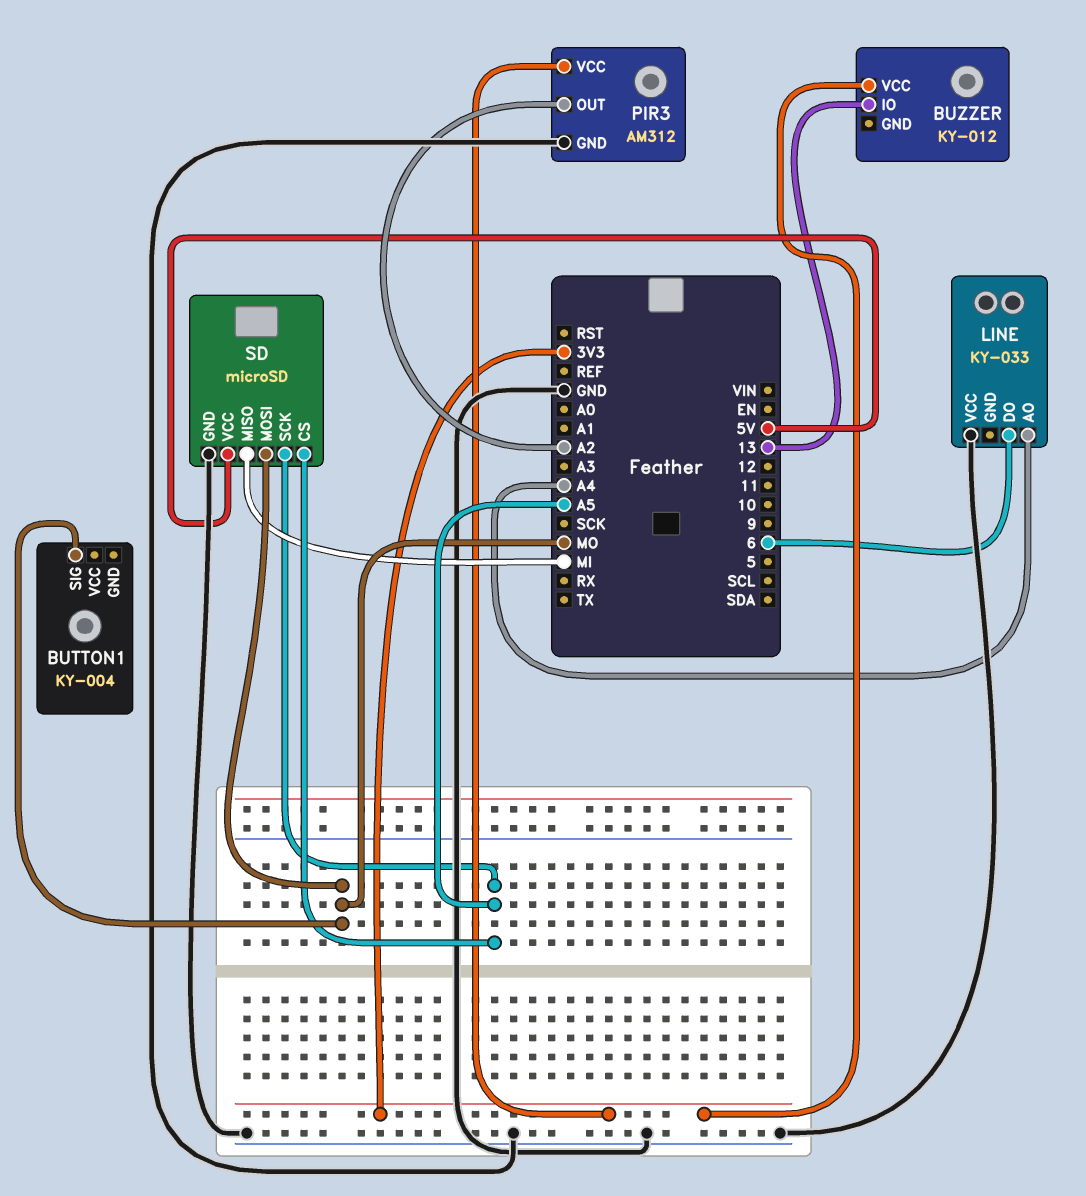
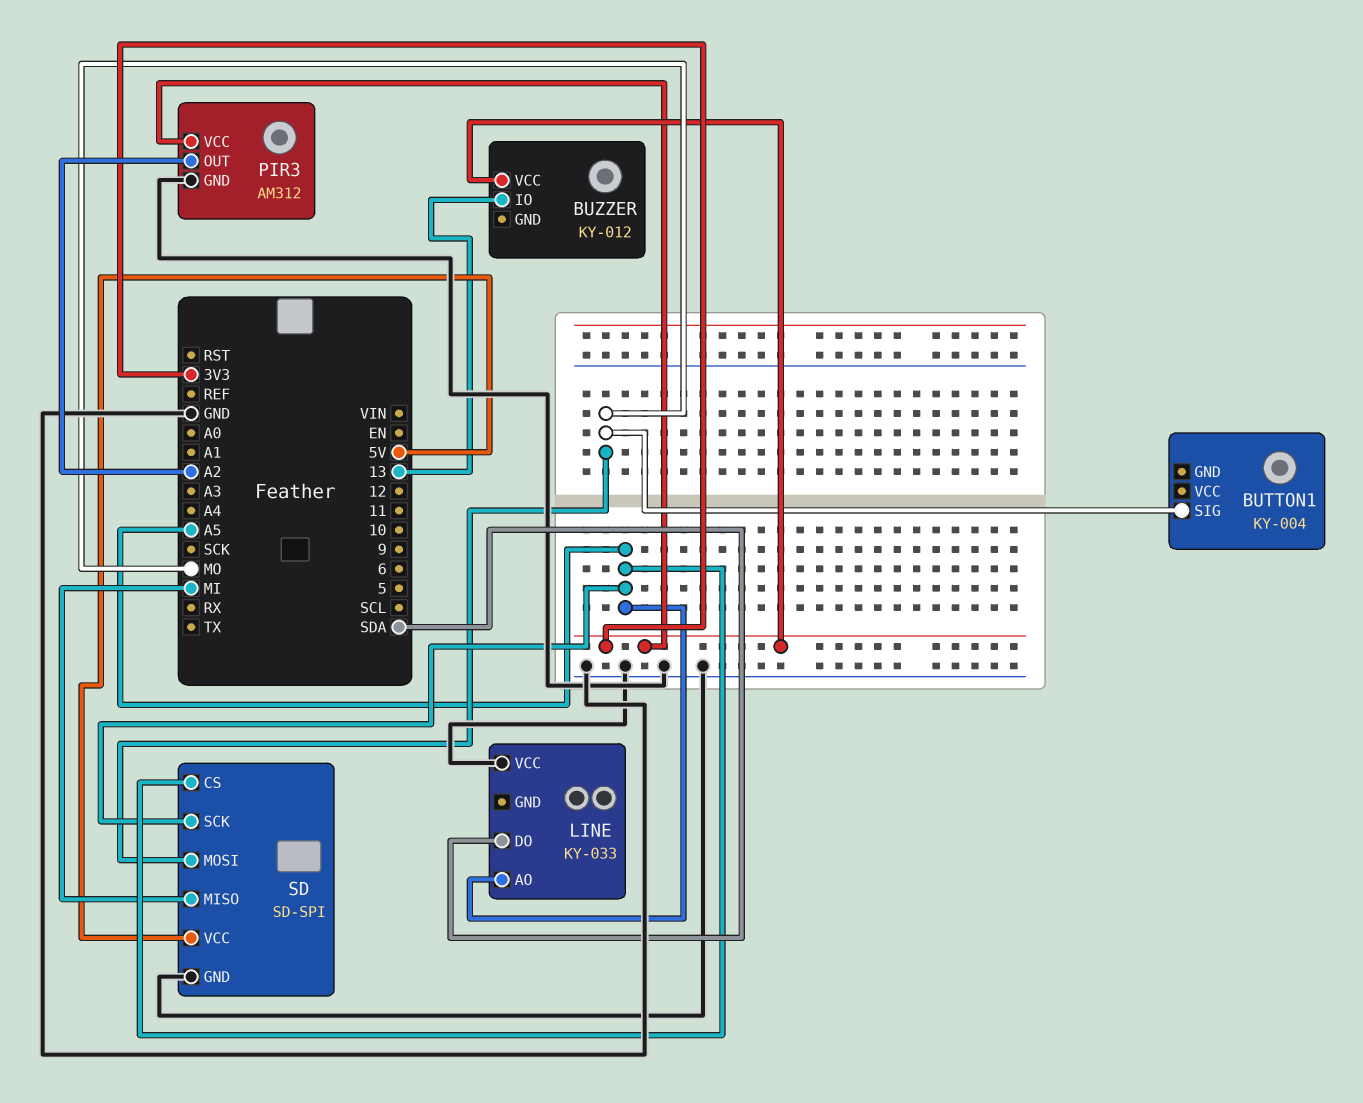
LINE pin AO: A4 -> A5
LINE pin DO: 6 -> SDA
SD: microSD -> SD-SPI

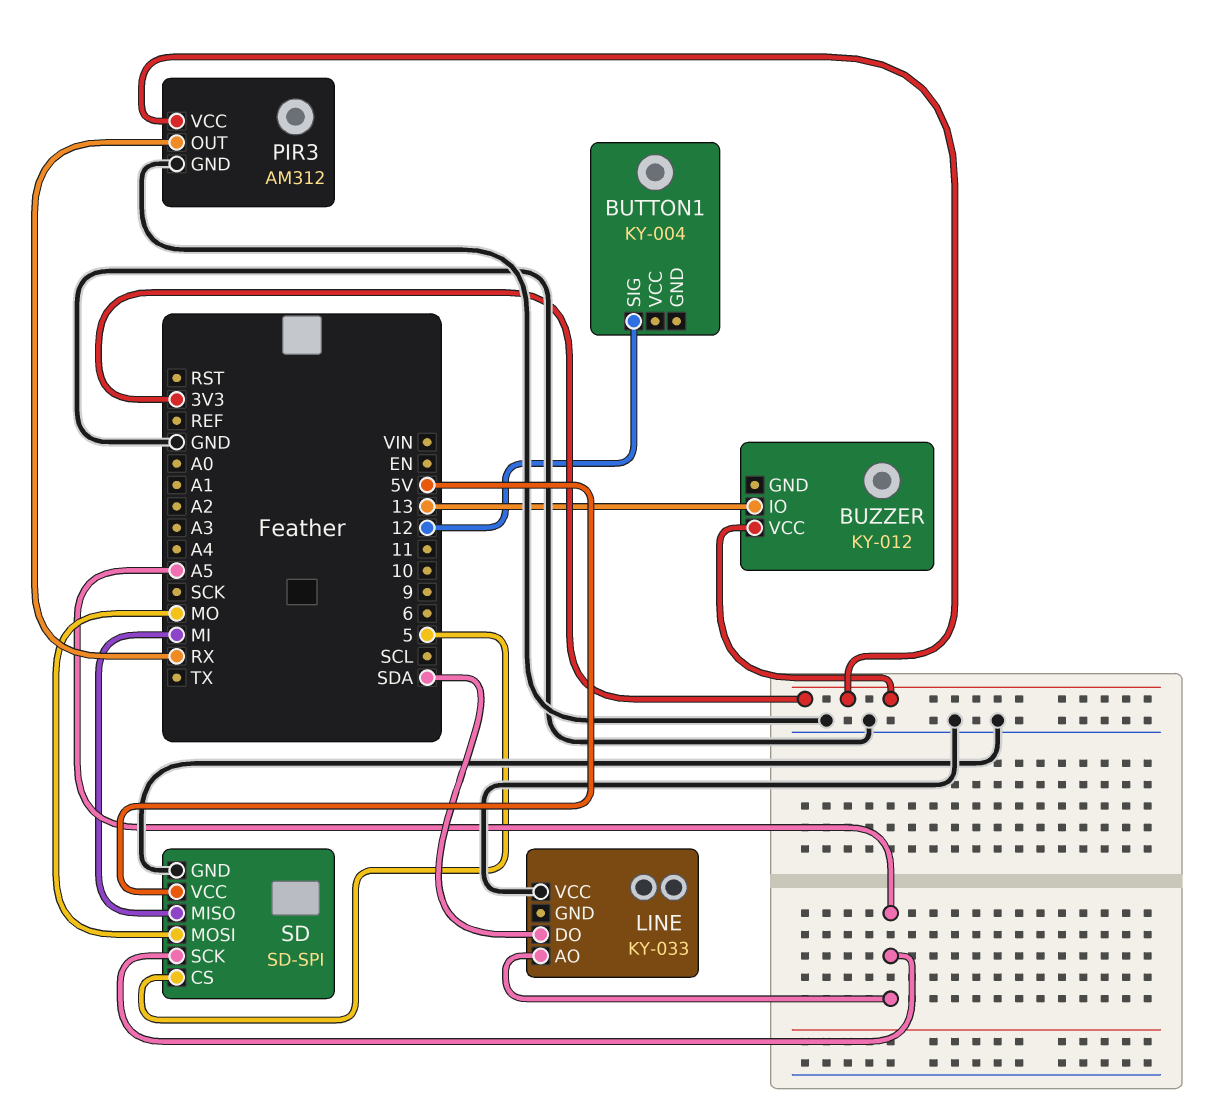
BUTTON1 pin SIG: MO -> 12
PIR3 pin OUT: A2 -> RX
SD pin CS: A5 -> 5

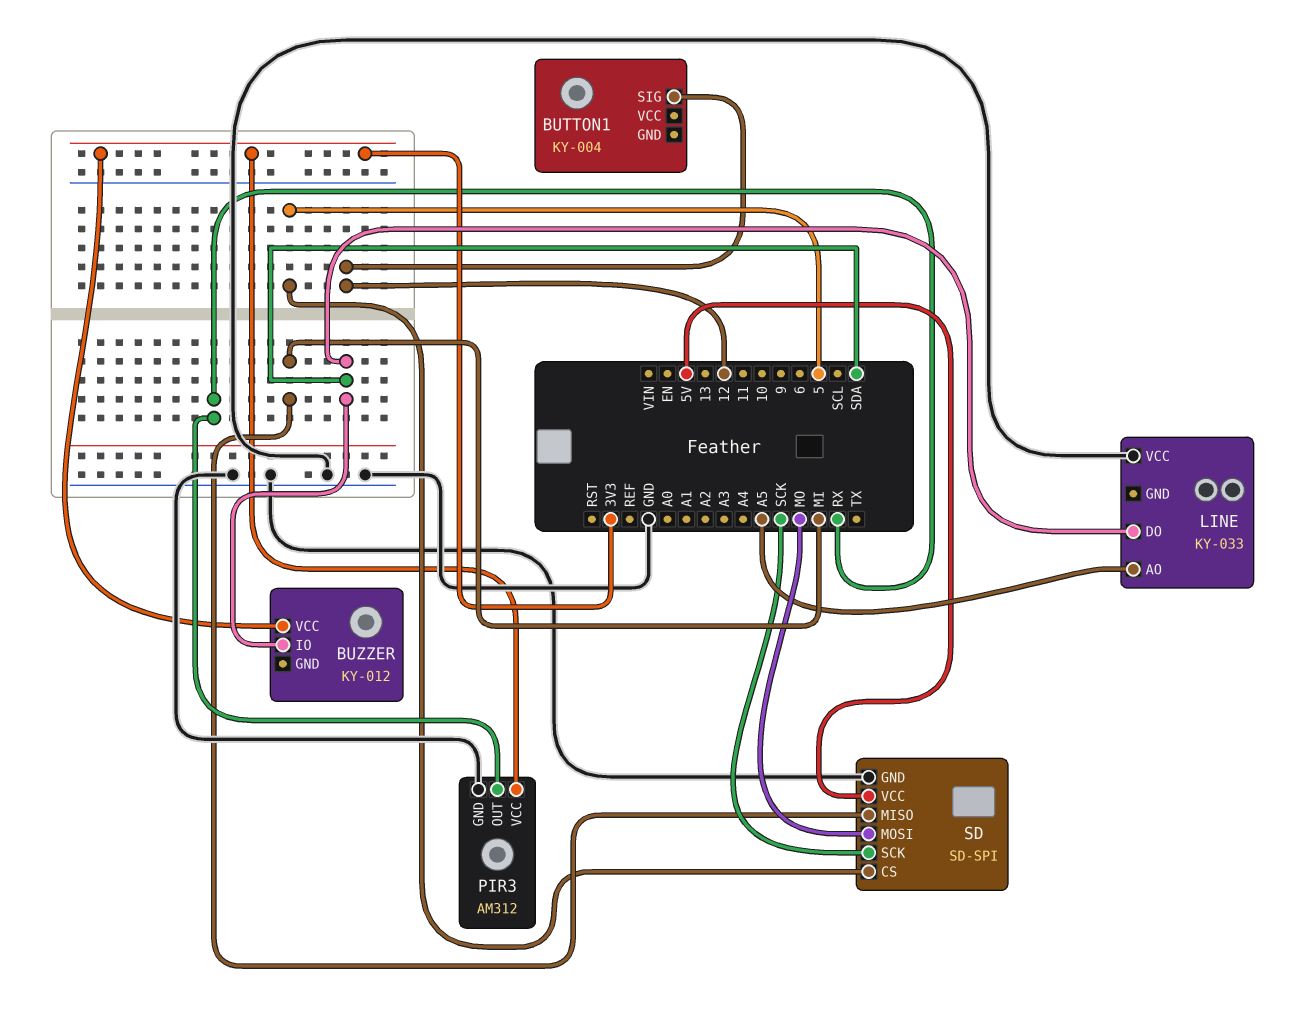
BUZZER pin IO: 13 -> SDA
SD pin SCK: A5 -> SCK

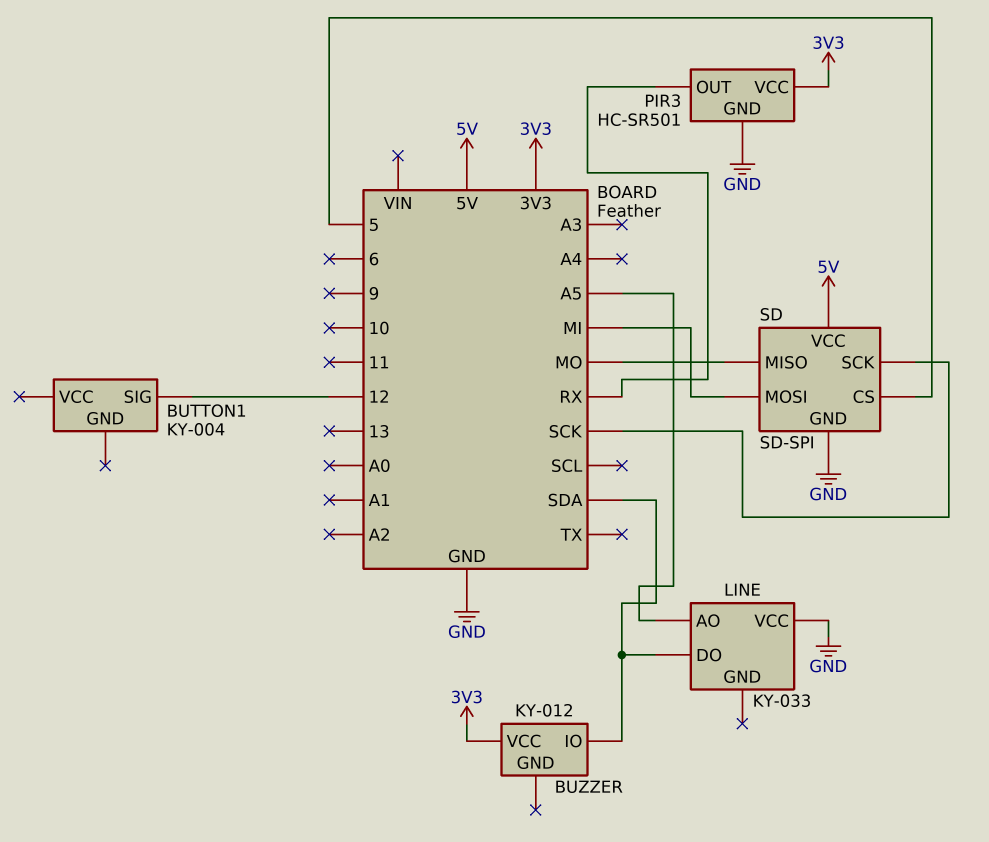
PIR3: AM312 -> HC-SR501
SD pin MISO: MI -> MO
SD pin MOSI: MO -> MI

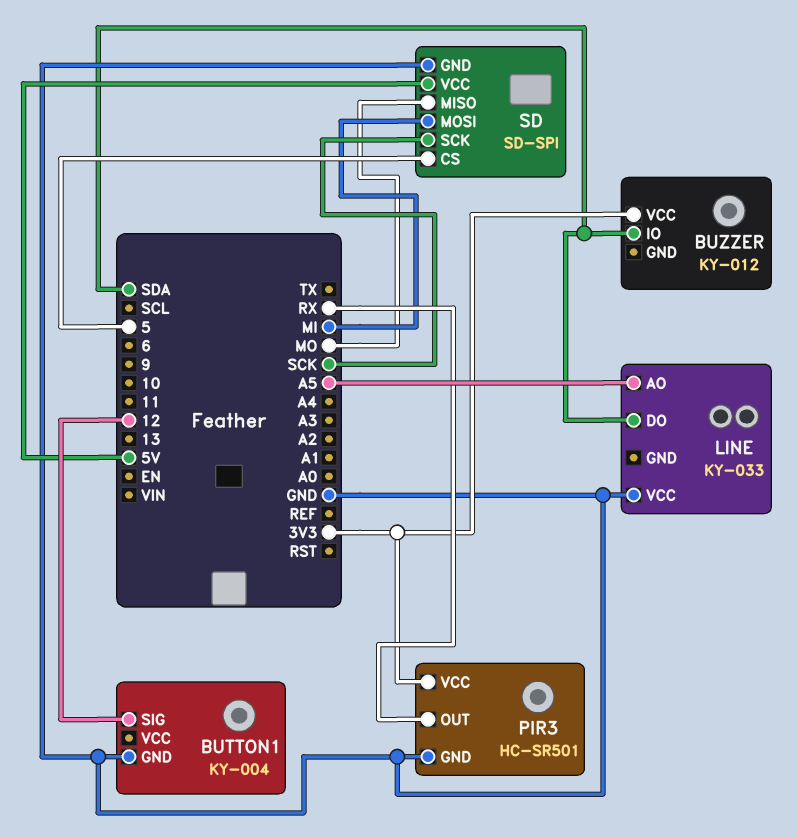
BUTTON1 pin GND: none -> GND

